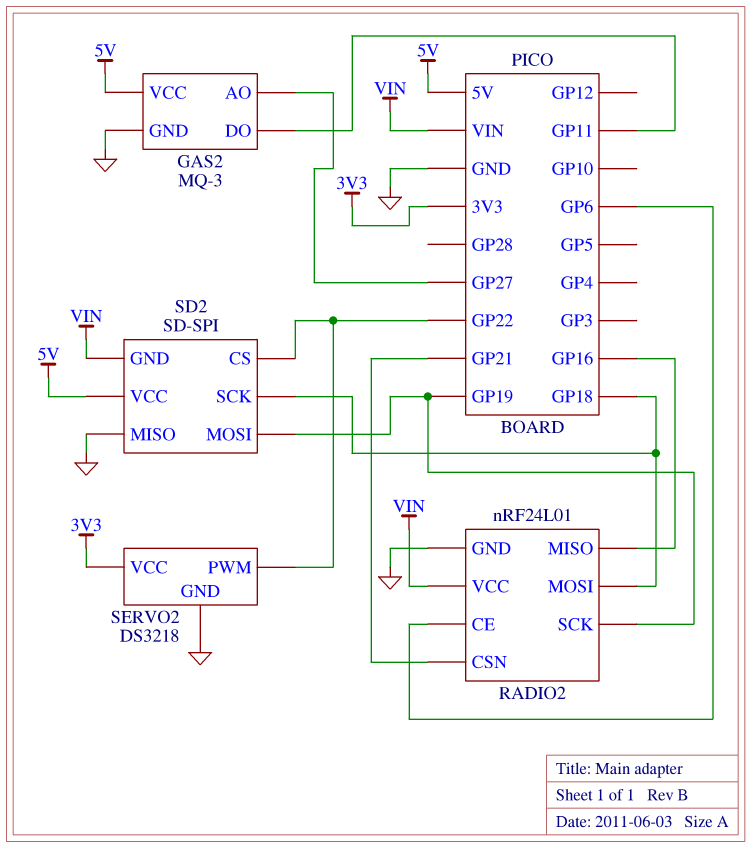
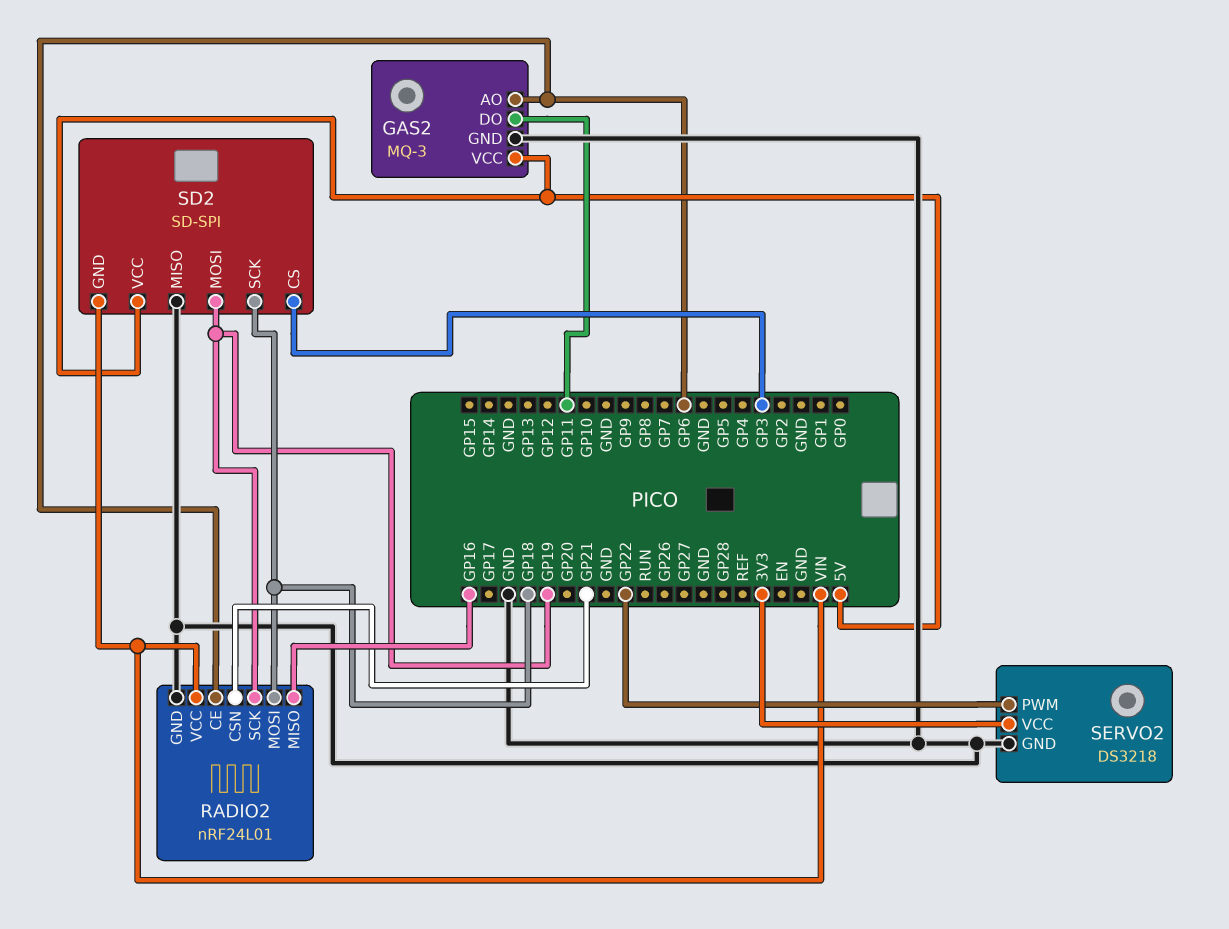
GAS2 pin AO: GP27 -> GP6
SD2 pin CS: GP22 -> GP3

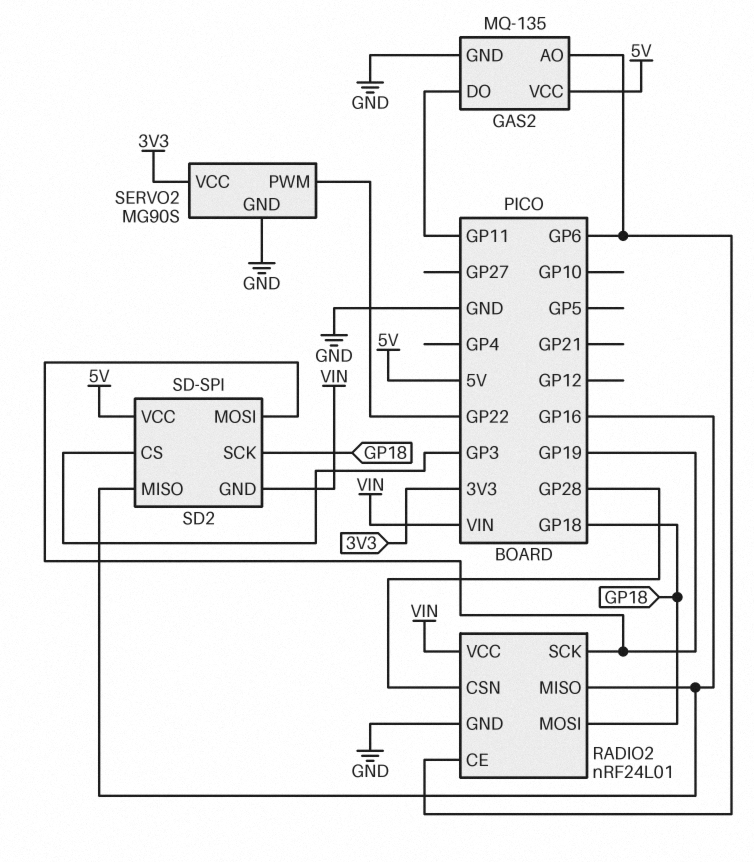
GAS2: MQ-3 -> MQ-135
RADIO2 pin CSN: GP21 -> GP28
SD2 pin MISO: GND -> GP16
SERVO2: DS3218 -> MG90S

